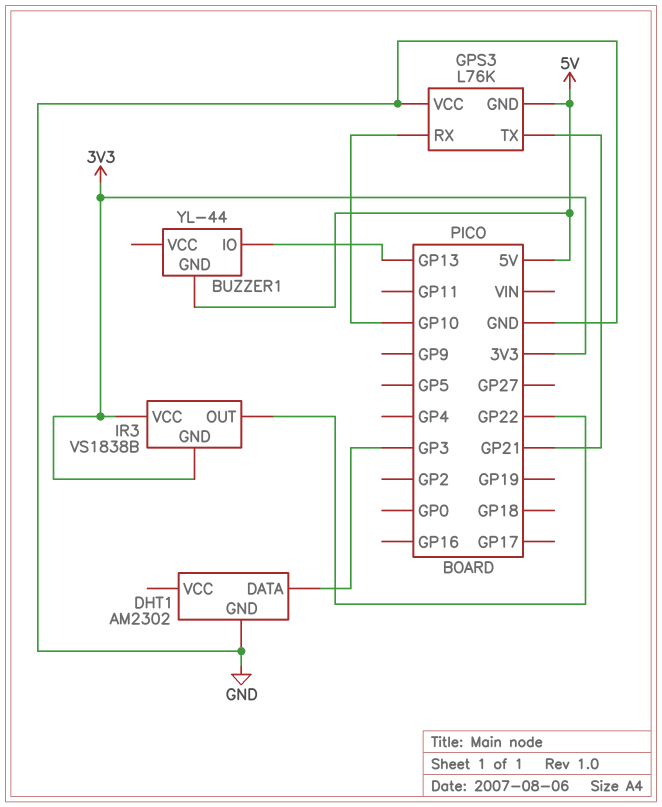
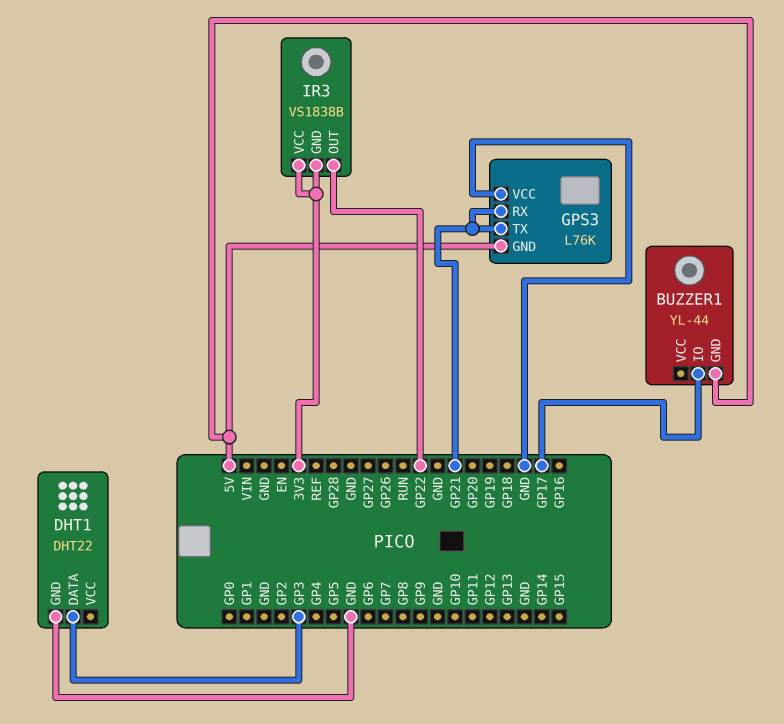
BUZZER1 pin IO: GP13 -> GP17
DHT1: AM2302 -> DHT22
GPS3 pin RX: GP10 -> GP21

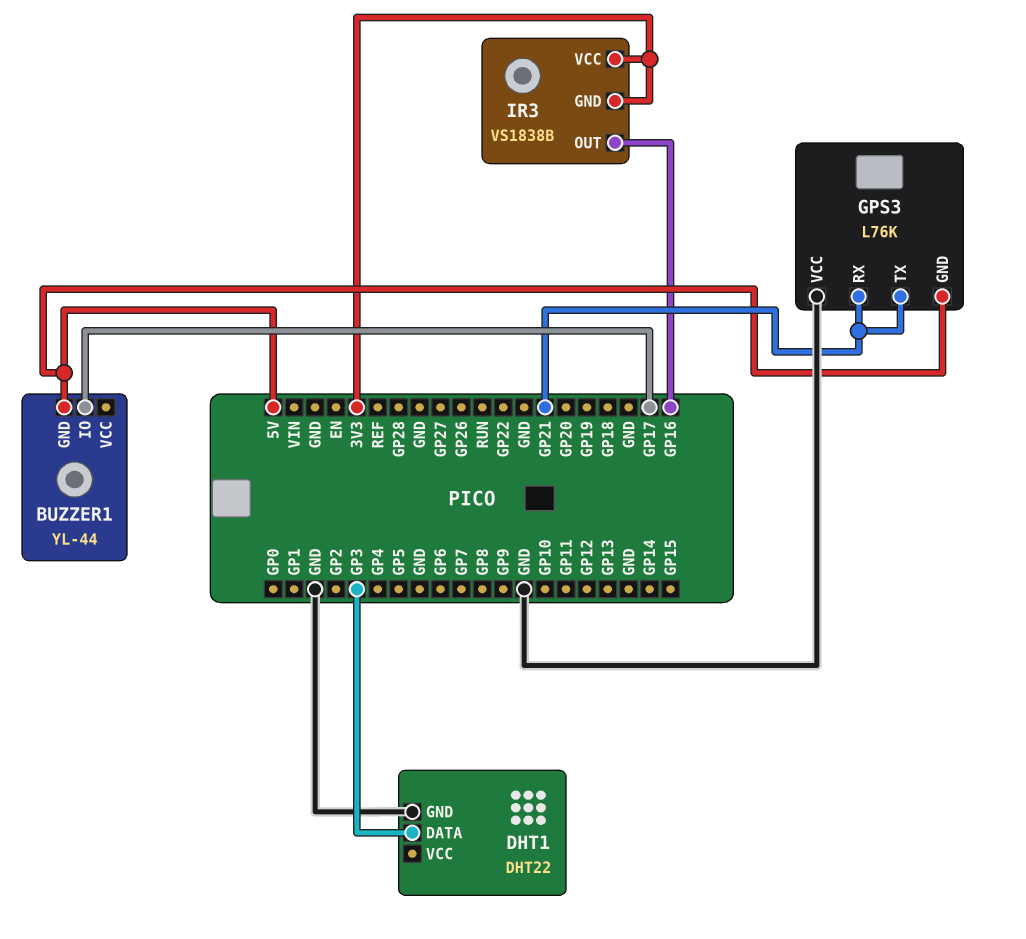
IR3 pin OUT: GP22 -> GP16

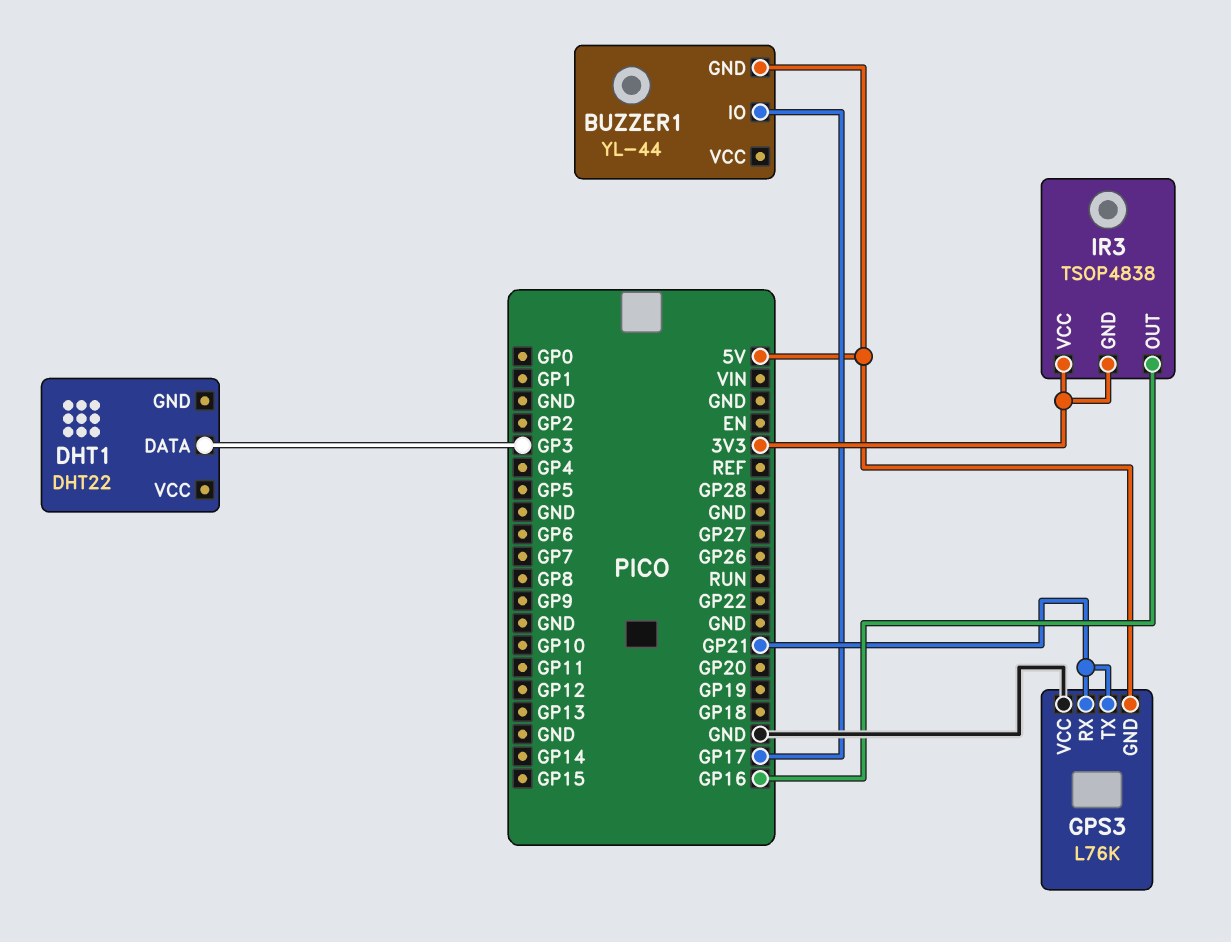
DHT1 pin GND: GND -> none
IR3: VS1838B -> TSOP4838

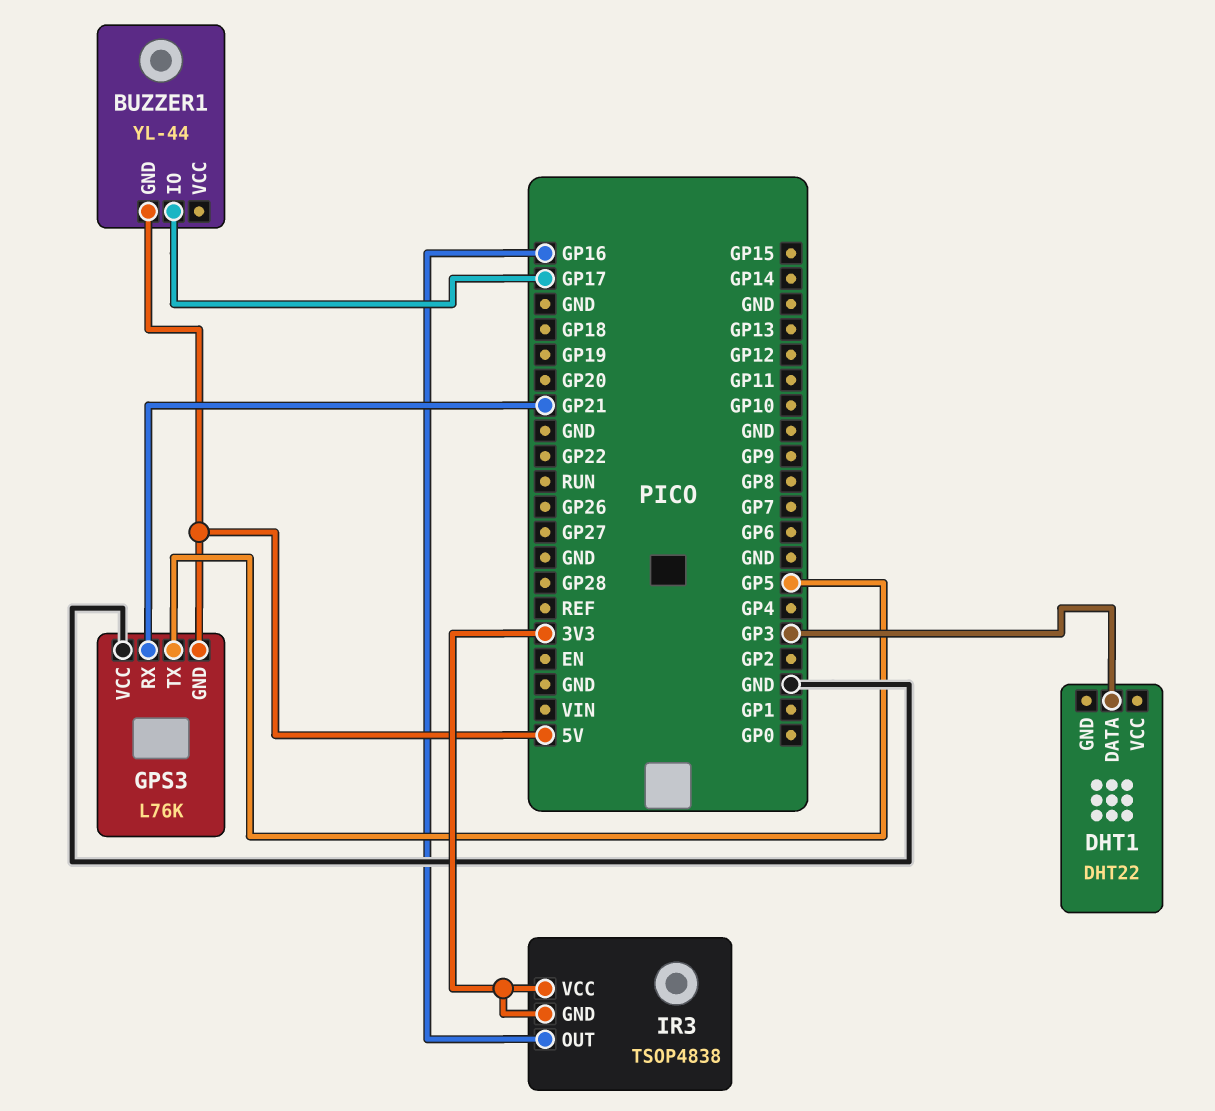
GPS3 pin TX: GP21 -> GP5

